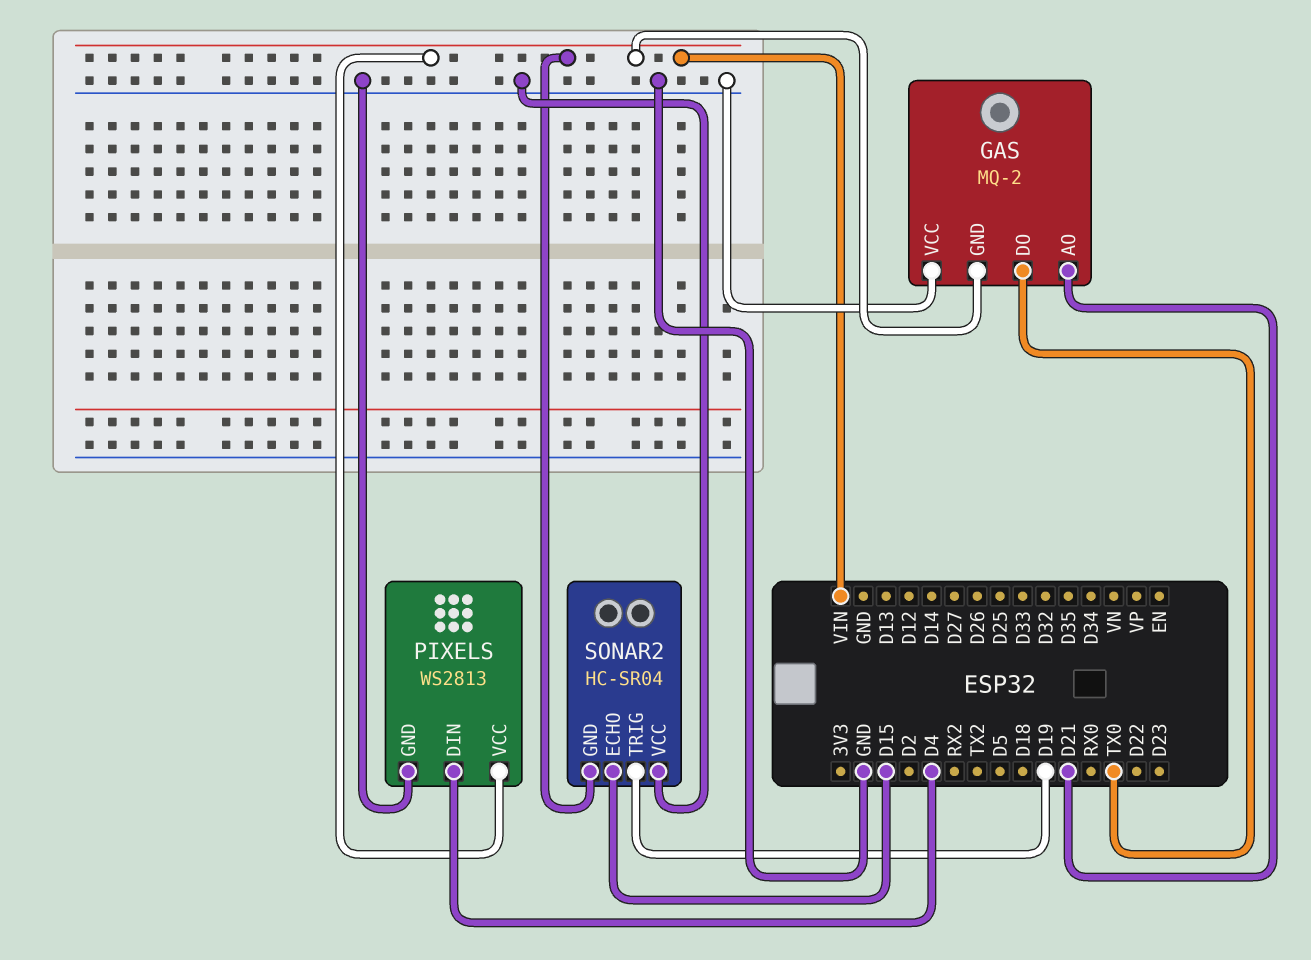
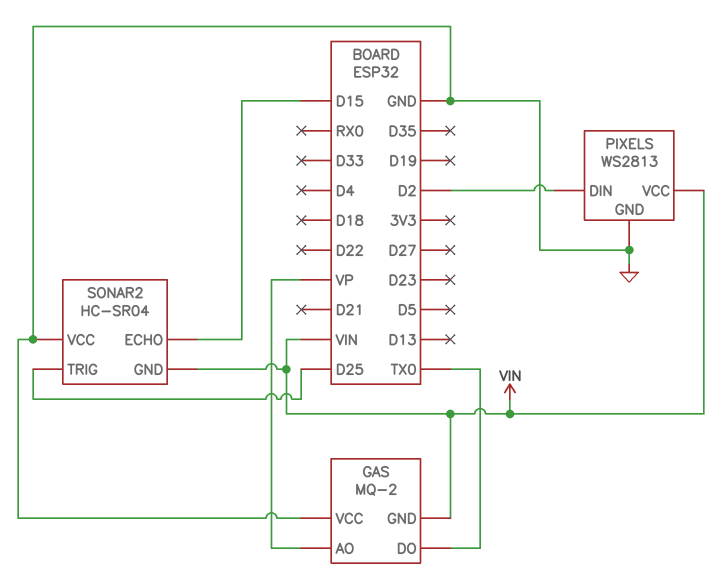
GAS pin AO: D21 -> VP
PIXELS pin DIN: D4 -> D2
SONAR2 pin TRIG: D19 -> D25

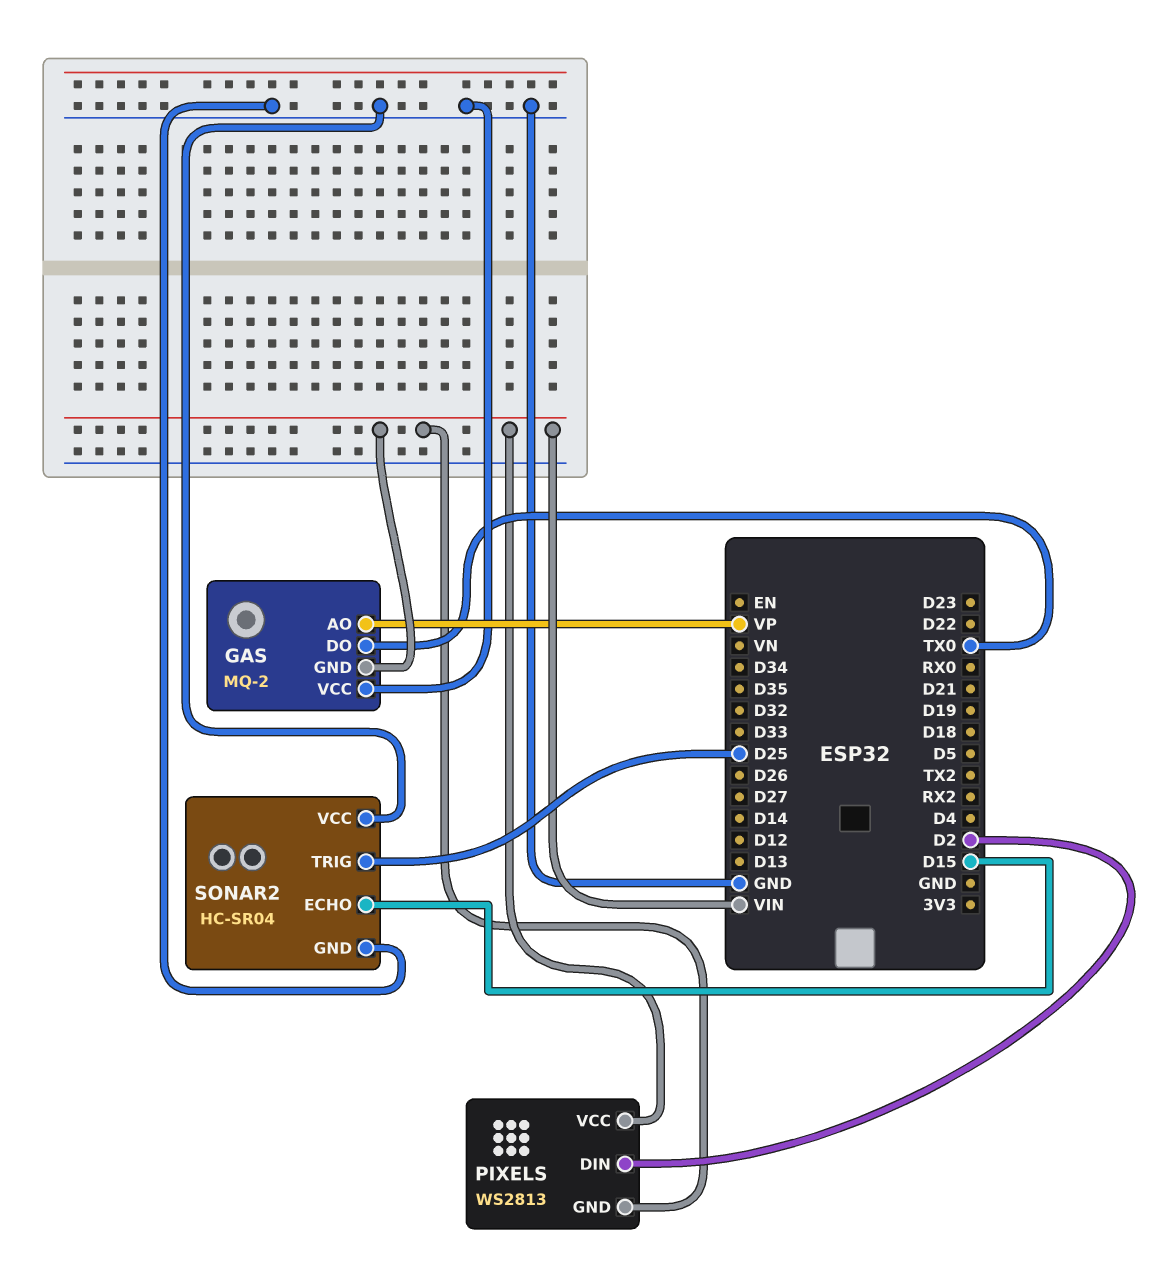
PIXELS pin GND: GND -> VIN
SONAR2 pin GND: VIN -> GND

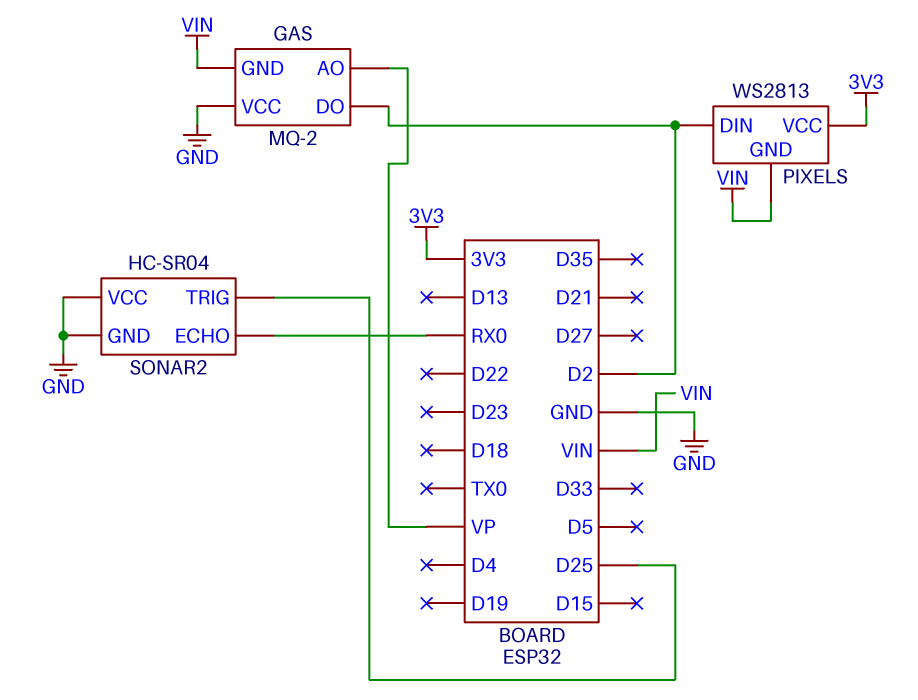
GAS pin DO: TX0 -> D2
PIXELS pin VCC: VIN -> 3V3
SONAR2 pin ECHO: D15 -> RX0

